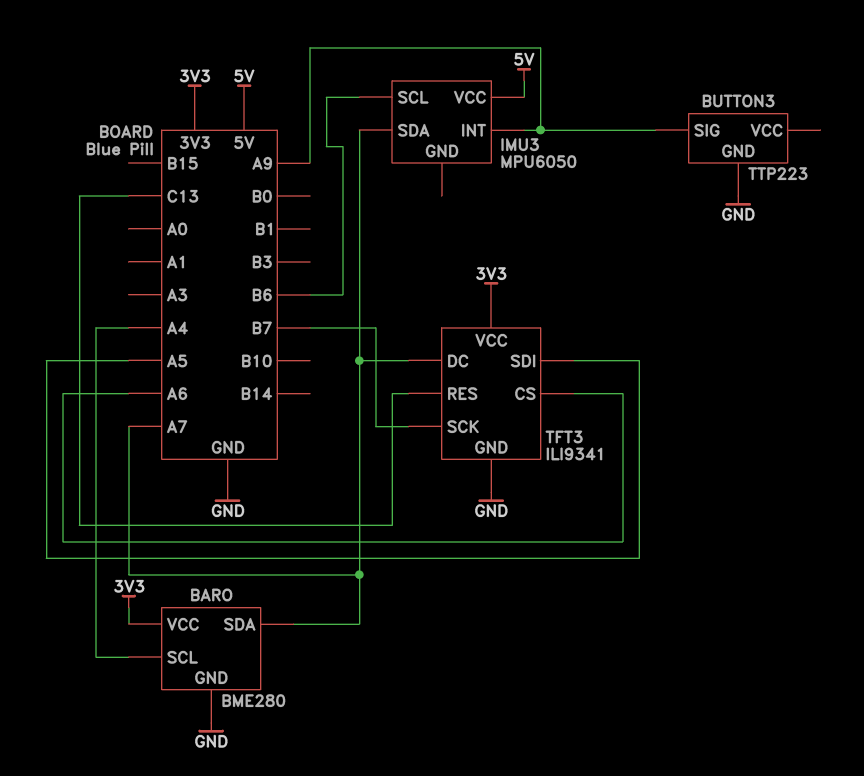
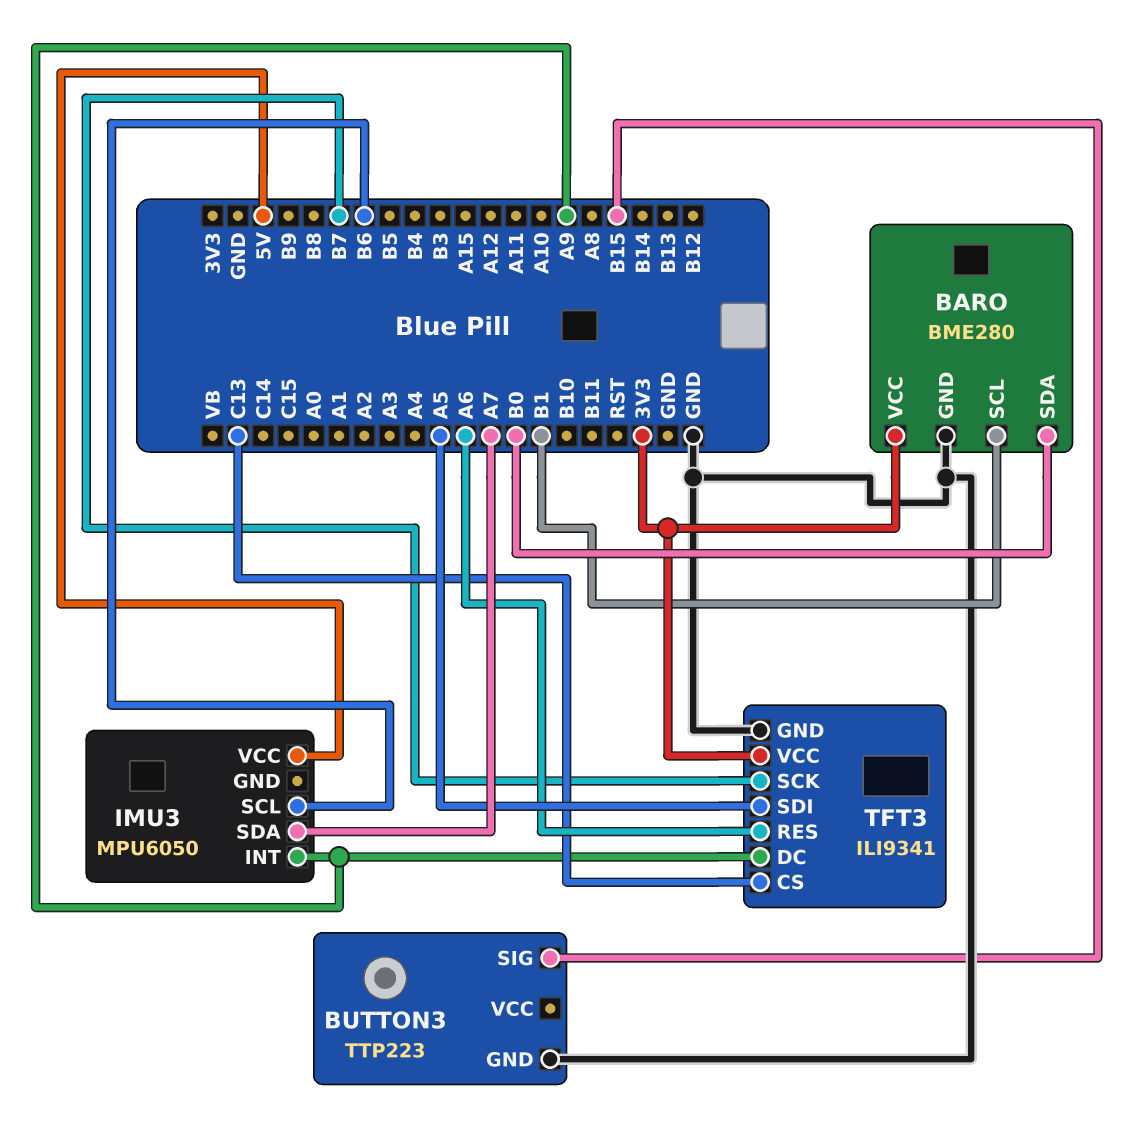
BARO pin SCL: A4 -> B1
BARO pin SDA: A7 -> B0
BUTTON3 pin SIG: A9 -> B15
TFT3 pin CS: A6 -> C13
TFT3 pin DC: A7 -> A9
TFT3 pin RES: C13 -> A6

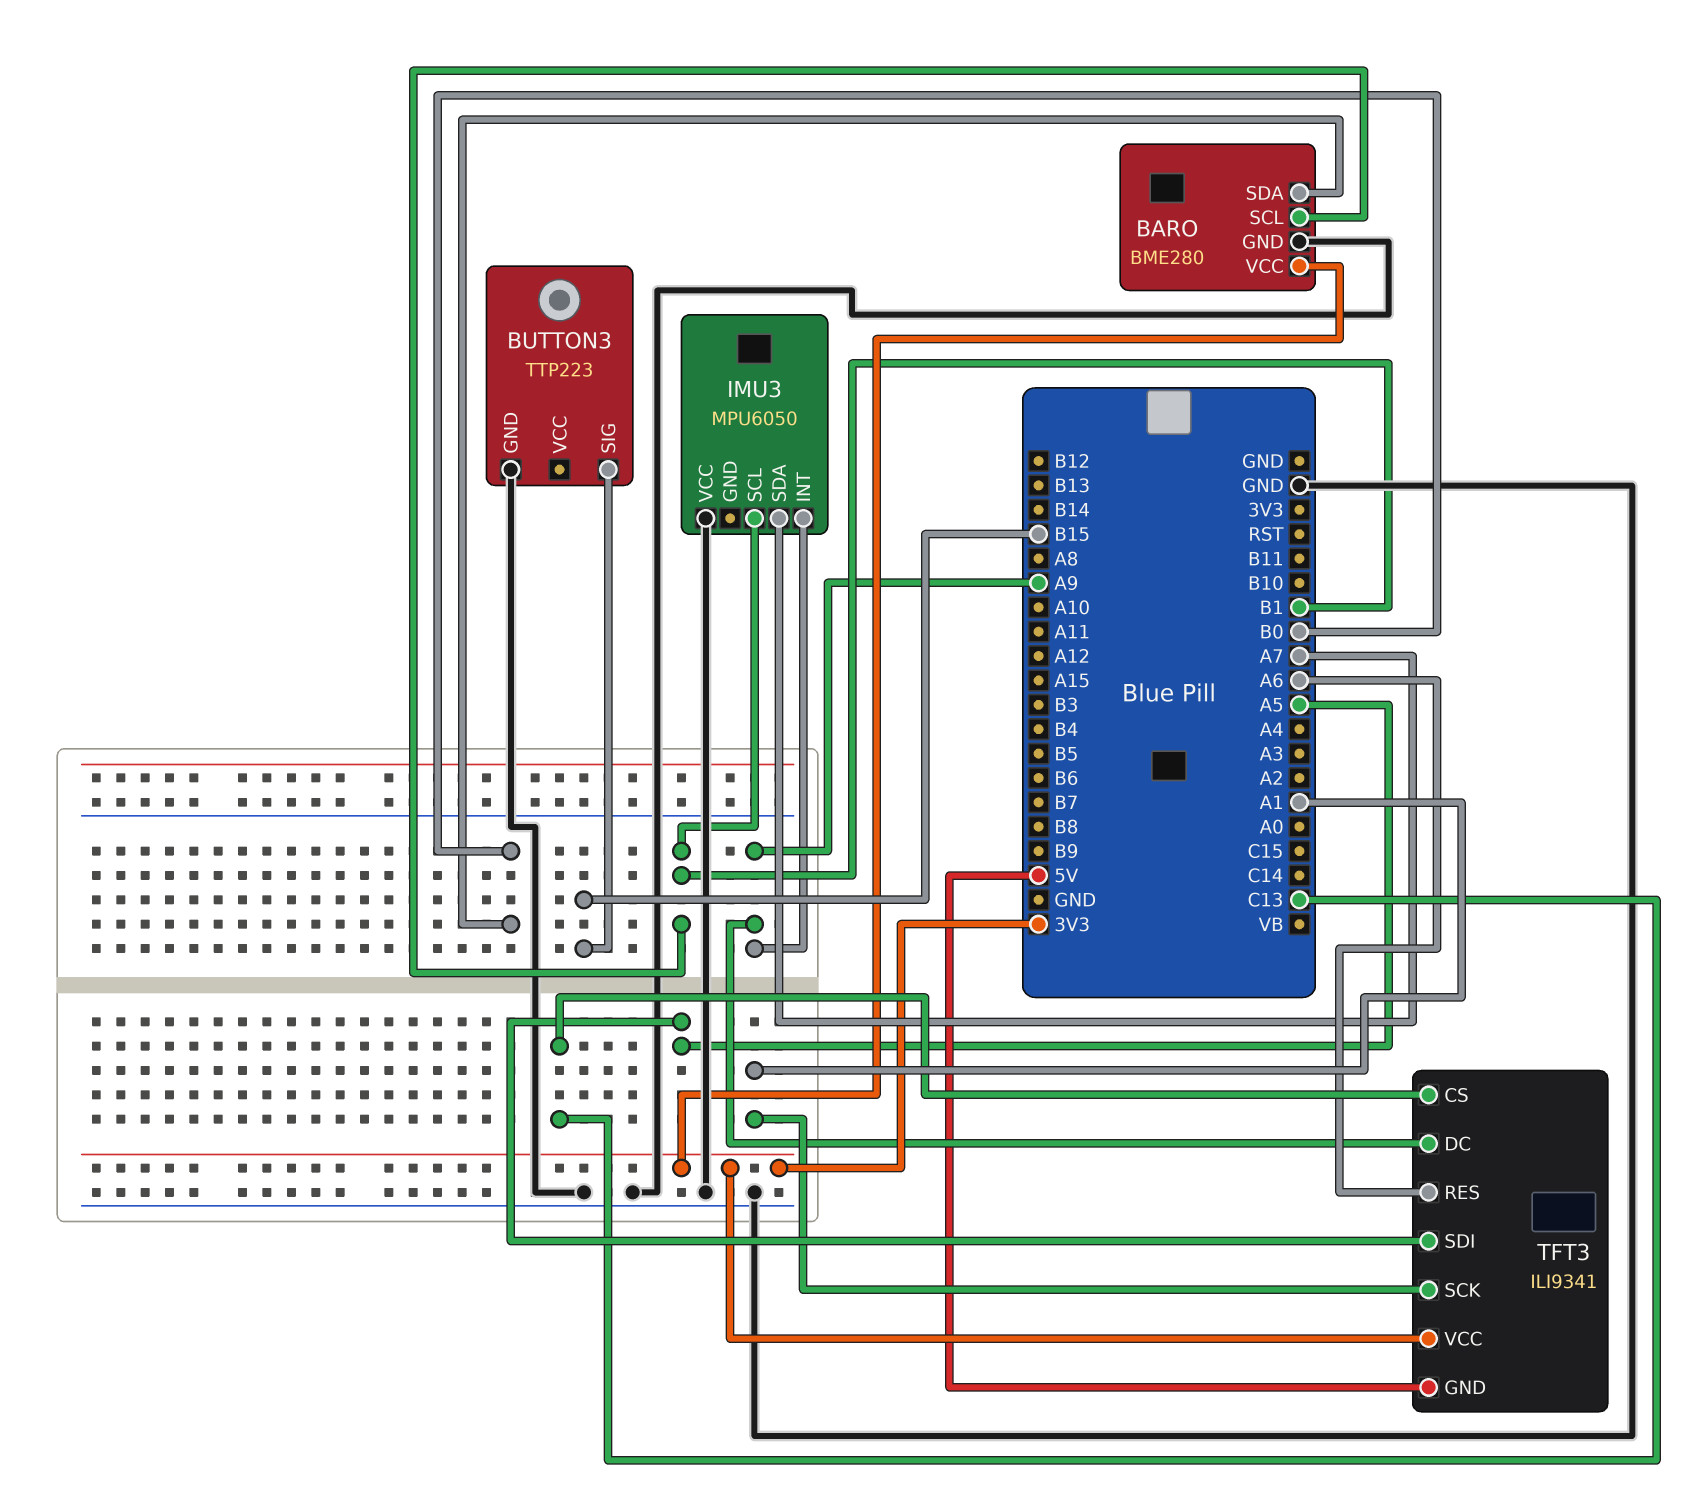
IMU3 pin SCL: B6 -> B1
IMU3 pin VCC: 5V -> GND
TFT3 pin GND: GND -> 5V
TFT3 pin SCK: B7 -> A1

